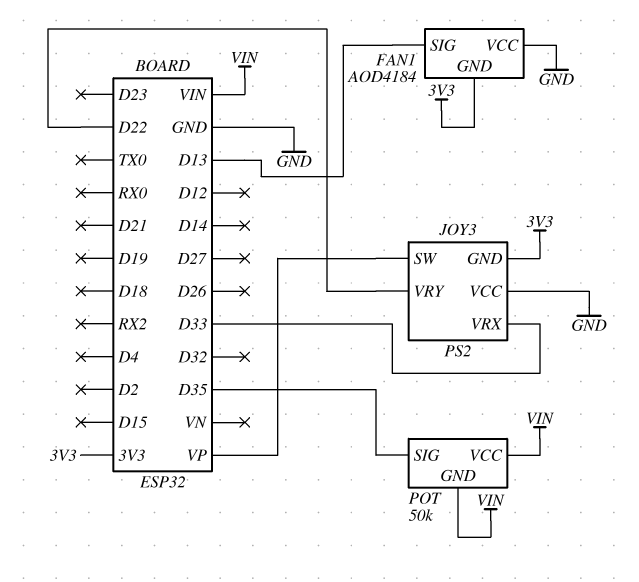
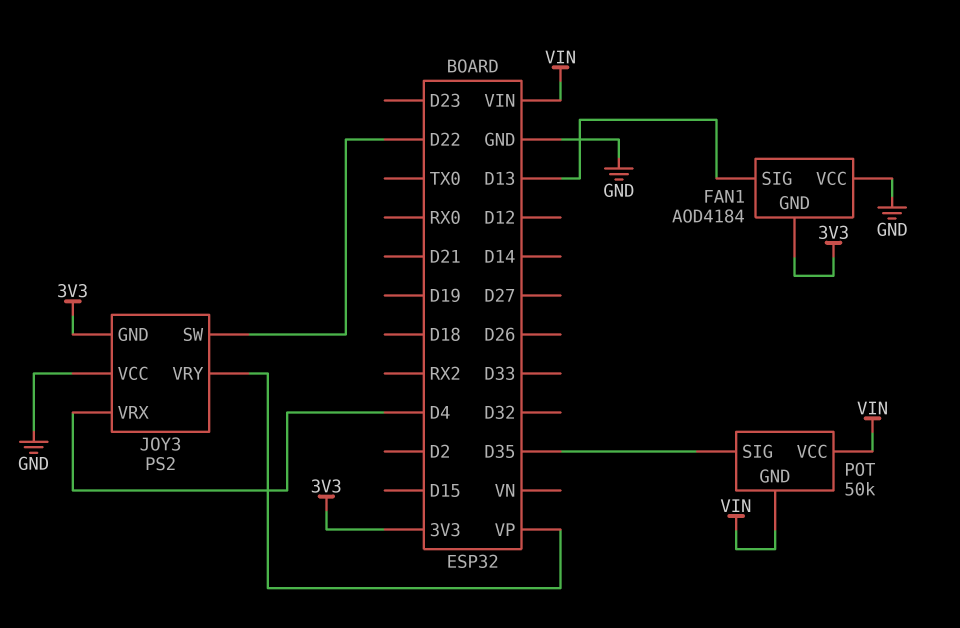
JOY3 pin SW: VP -> D22
JOY3 pin VRX: D33 -> D4
JOY3 pin VRY: D22 -> VP

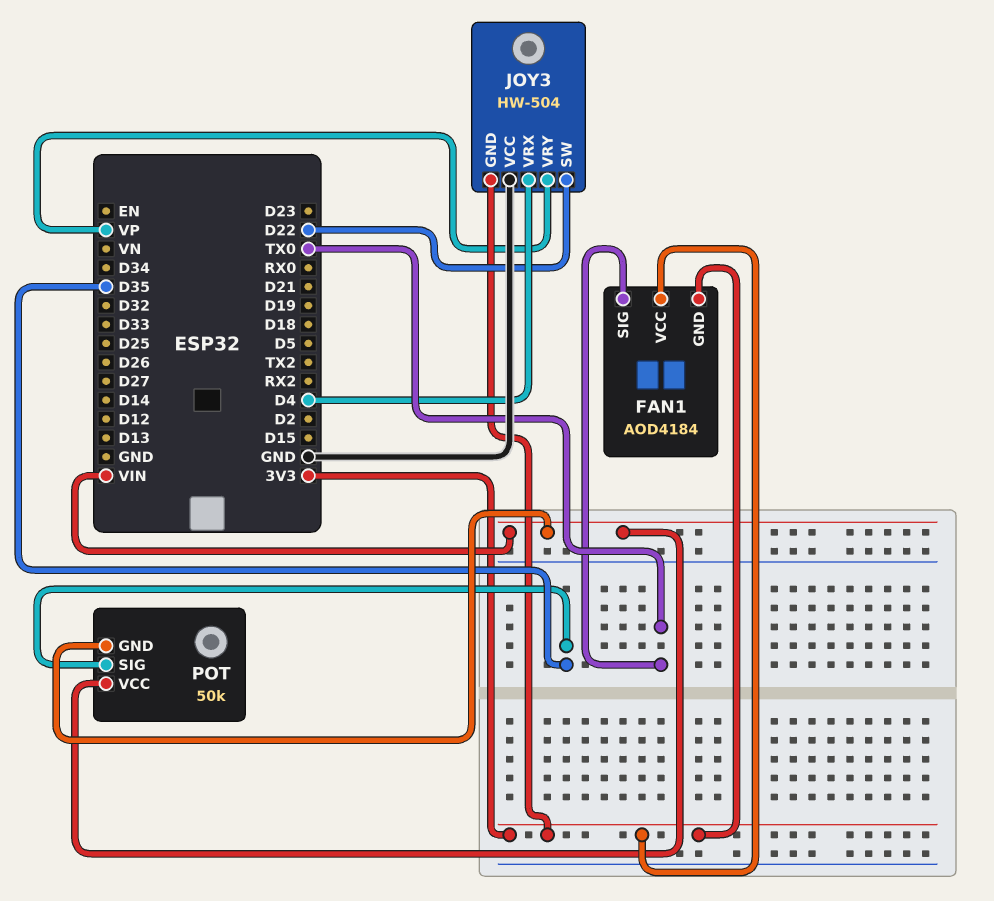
FAN1 pin SIG: D13 -> TX0
FAN1 pin VCC: GND -> 3V3
JOY3: PS2 -> HW-504

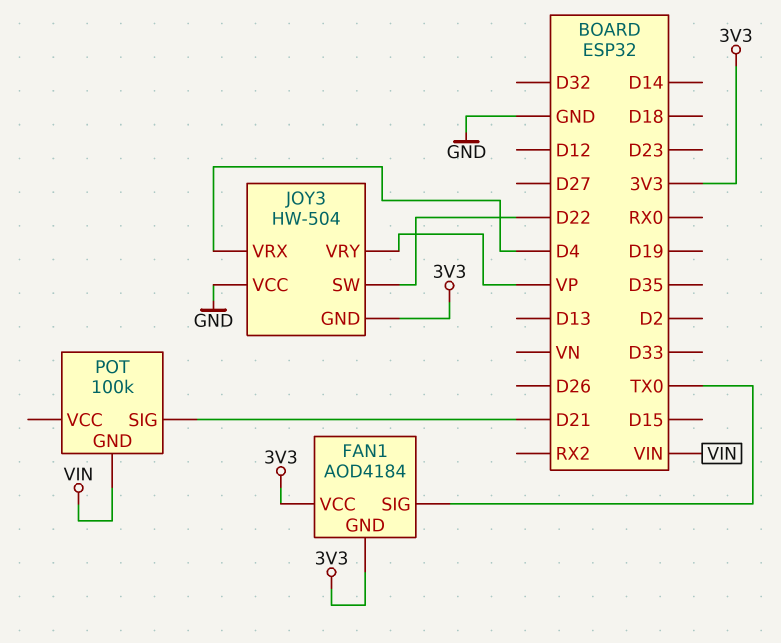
POT: 50k -> 100k
POT pin SIG: D35 -> D21
POT pin VCC: VIN -> none

